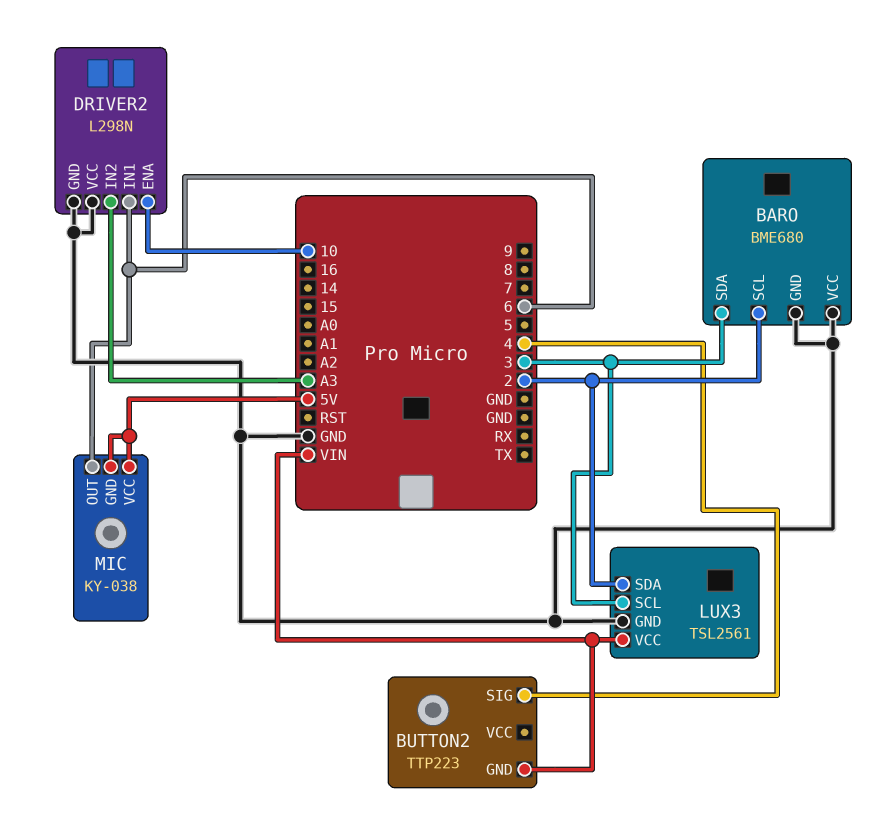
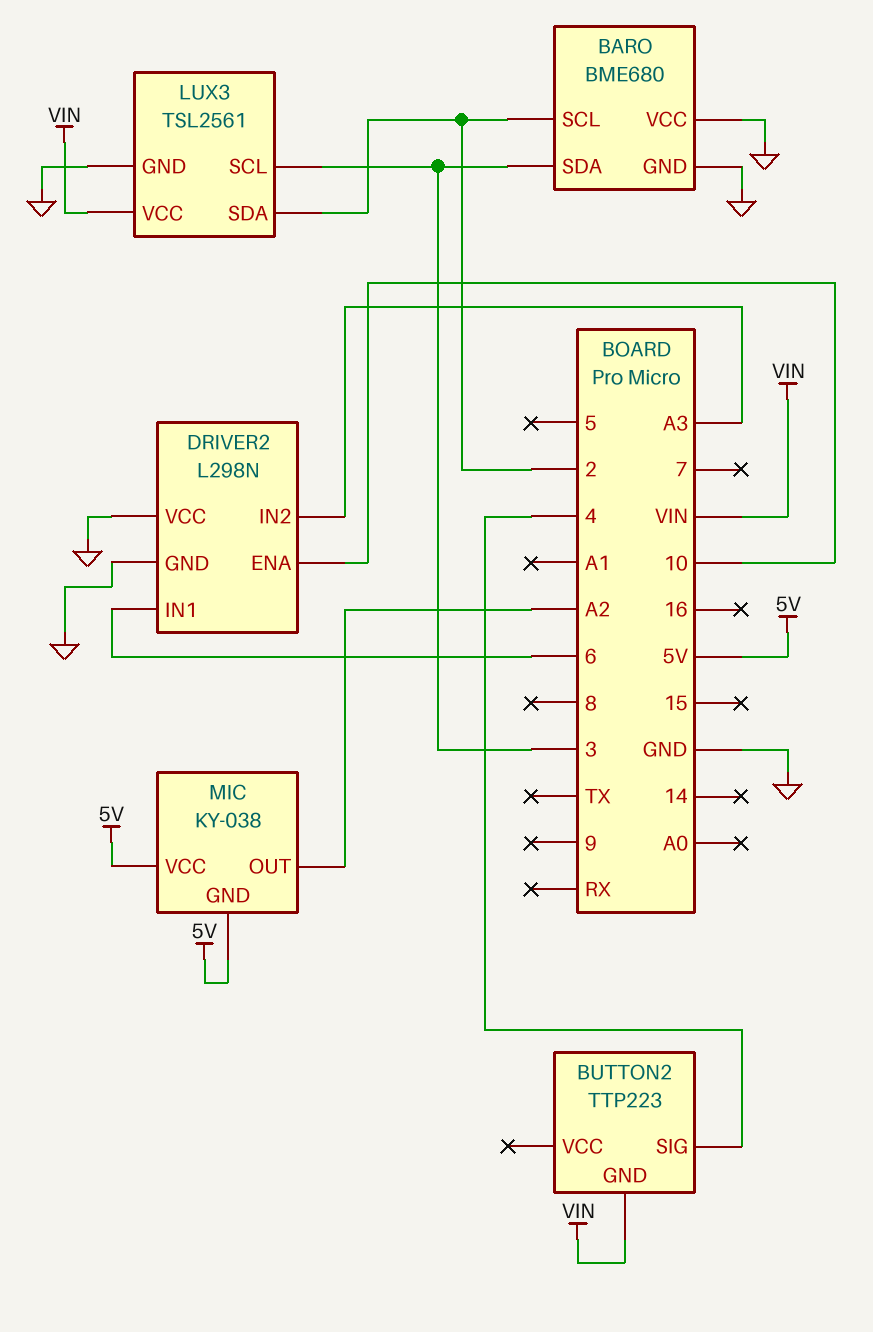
MIC pin OUT: 6 -> A2

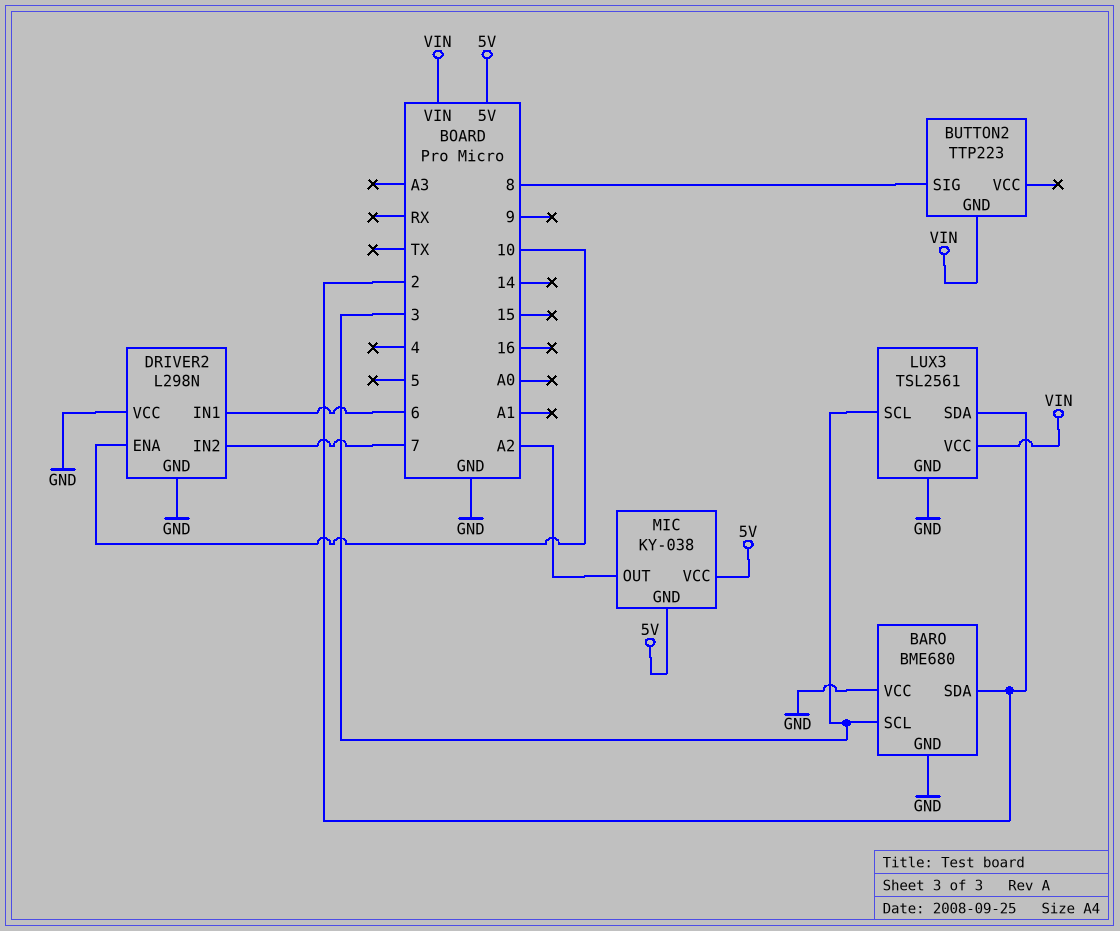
BARO pin SCL: 2 -> 3
BARO pin SDA: 3 -> 2
BUTTON2 pin SIG: 4 -> 8
DRIVER2 pin IN2: A3 -> 7

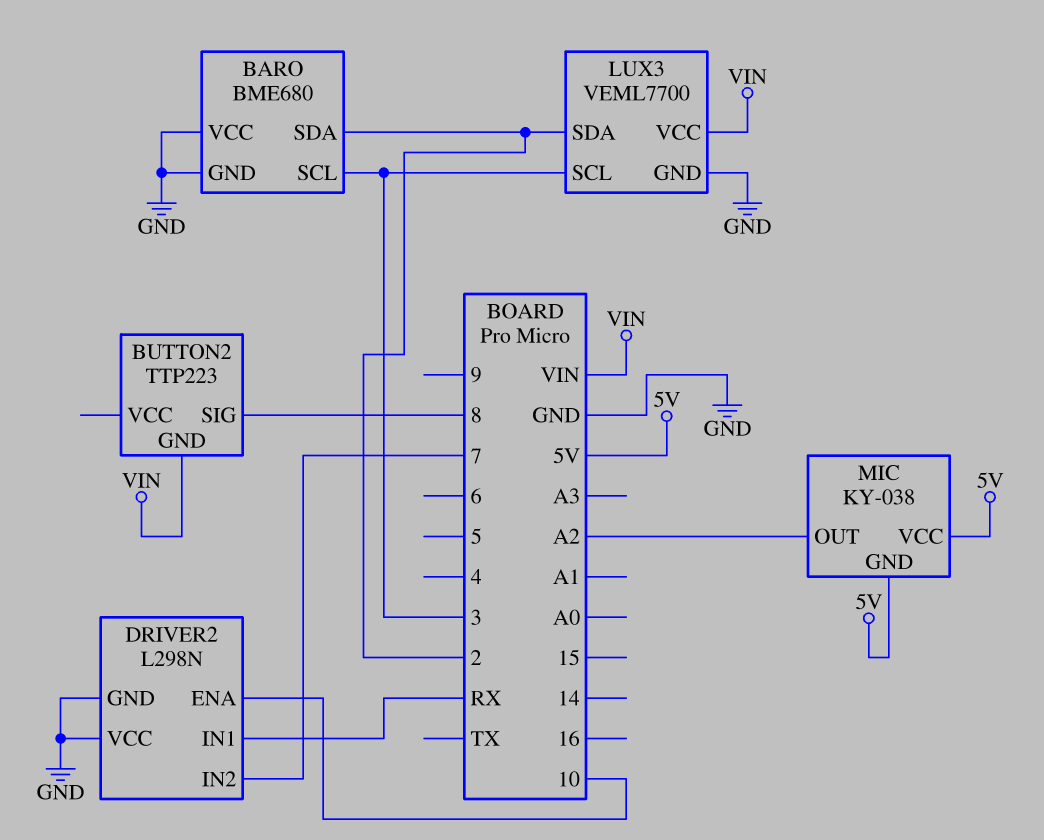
DRIVER2 pin IN1: 6 -> RX
LUX3: TSL2561 -> VEML7700

